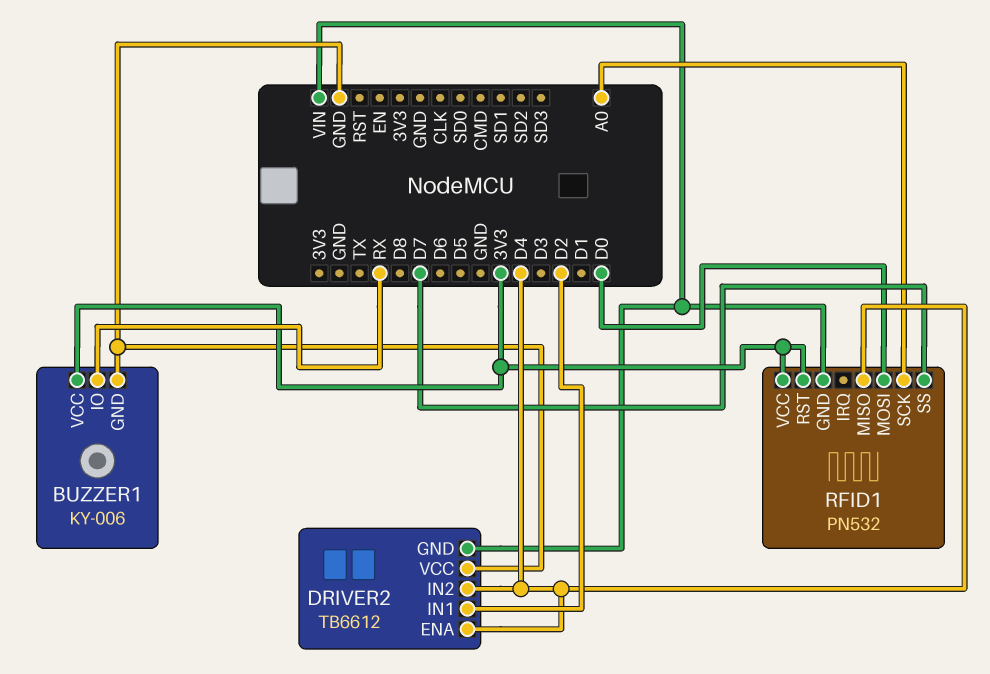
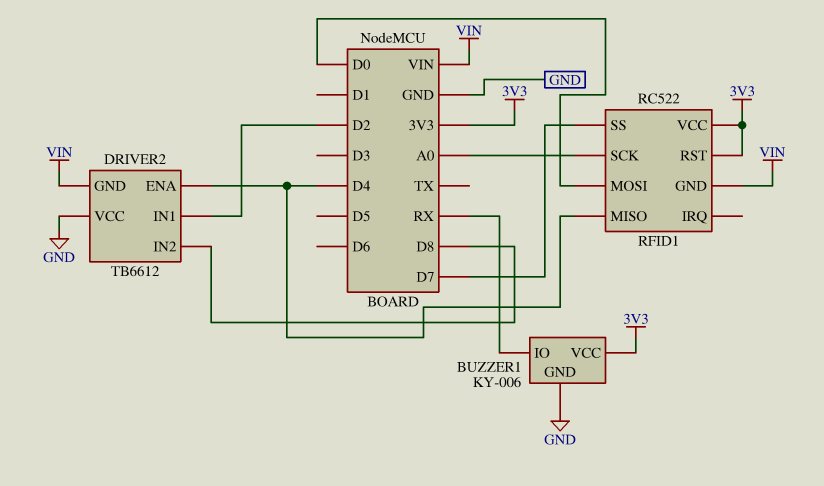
DRIVER2 pin IN2: D4 -> D8
RFID1: PN532 -> RC522

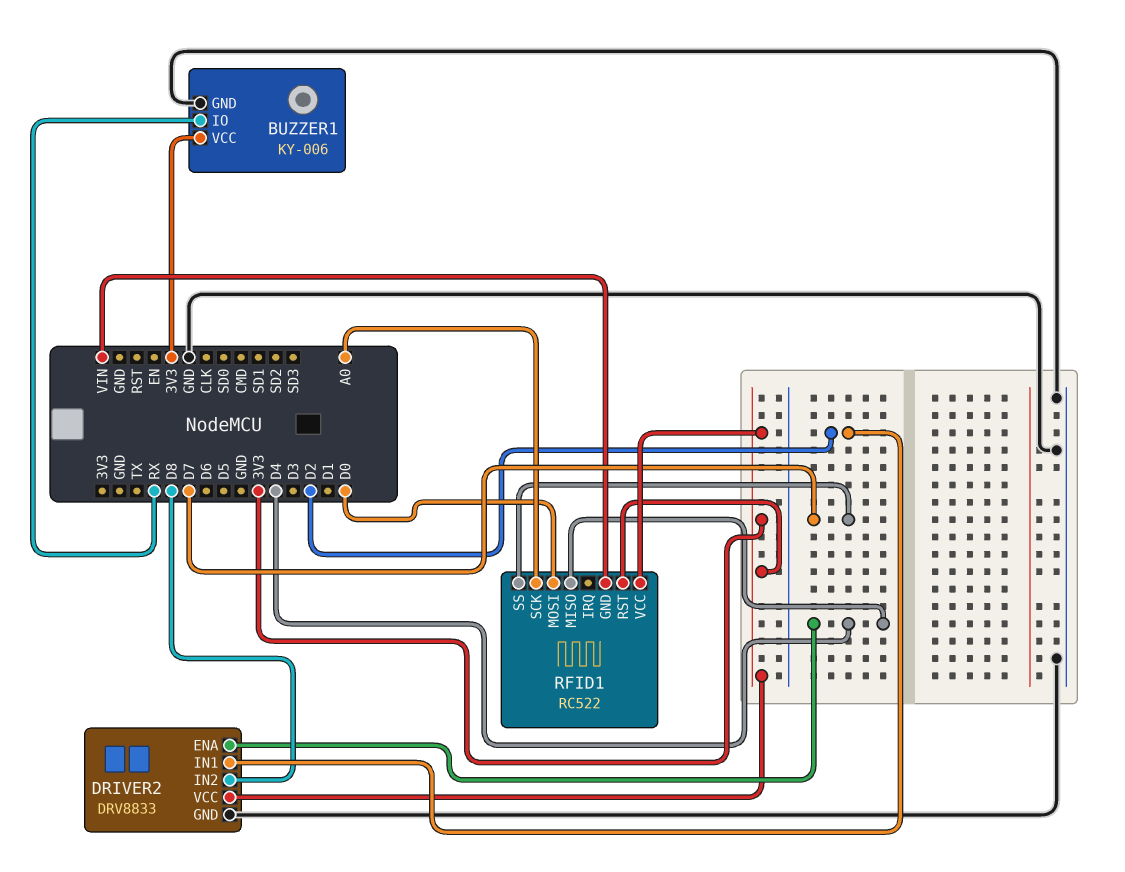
DRIVER2: TB6612 -> DRV8833
DRIVER2 pin GND: VIN -> GND
DRIVER2 pin VCC: GND -> 3V3

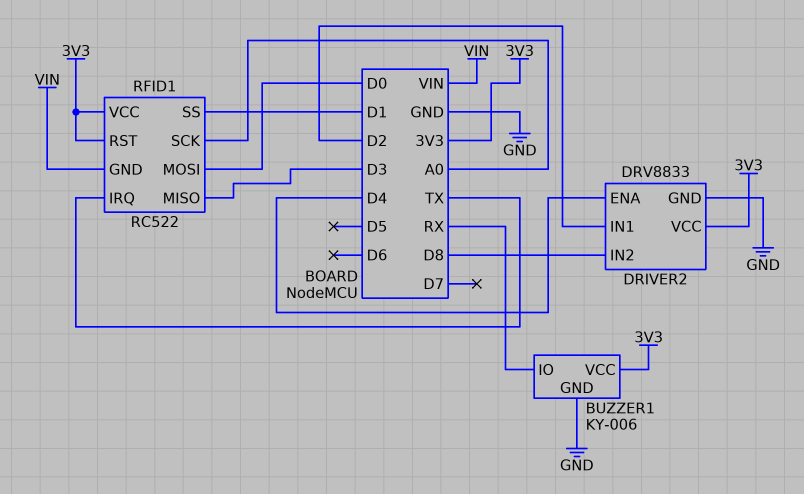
RFID1 pin IRQ: none -> TX
RFID1 pin MISO: D4 -> D3
RFID1 pin SS: D7 -> D1

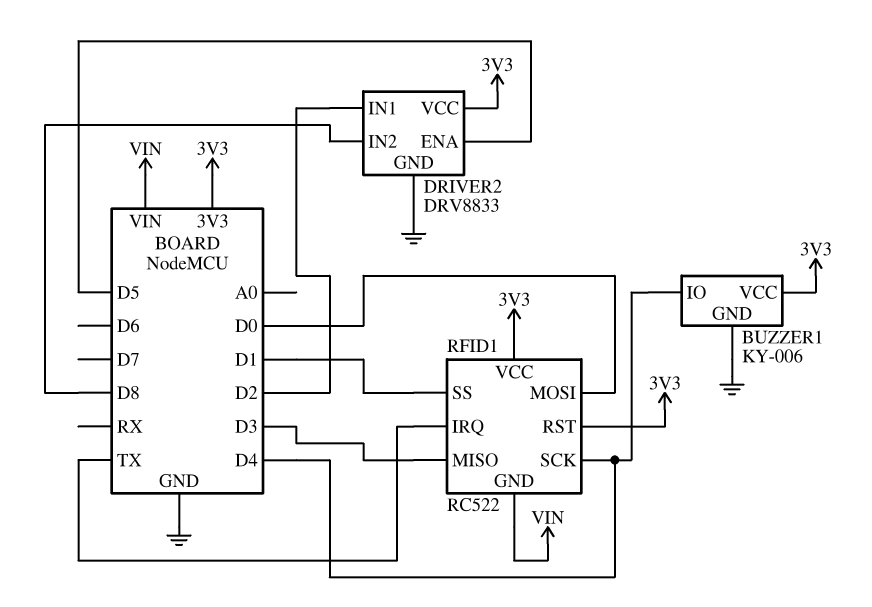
BUZZER1 pin IO: RX -> D4
DRIVER2 pin ENA: D4 -> D5
RFID1 pin SCK: A0 -> D4

